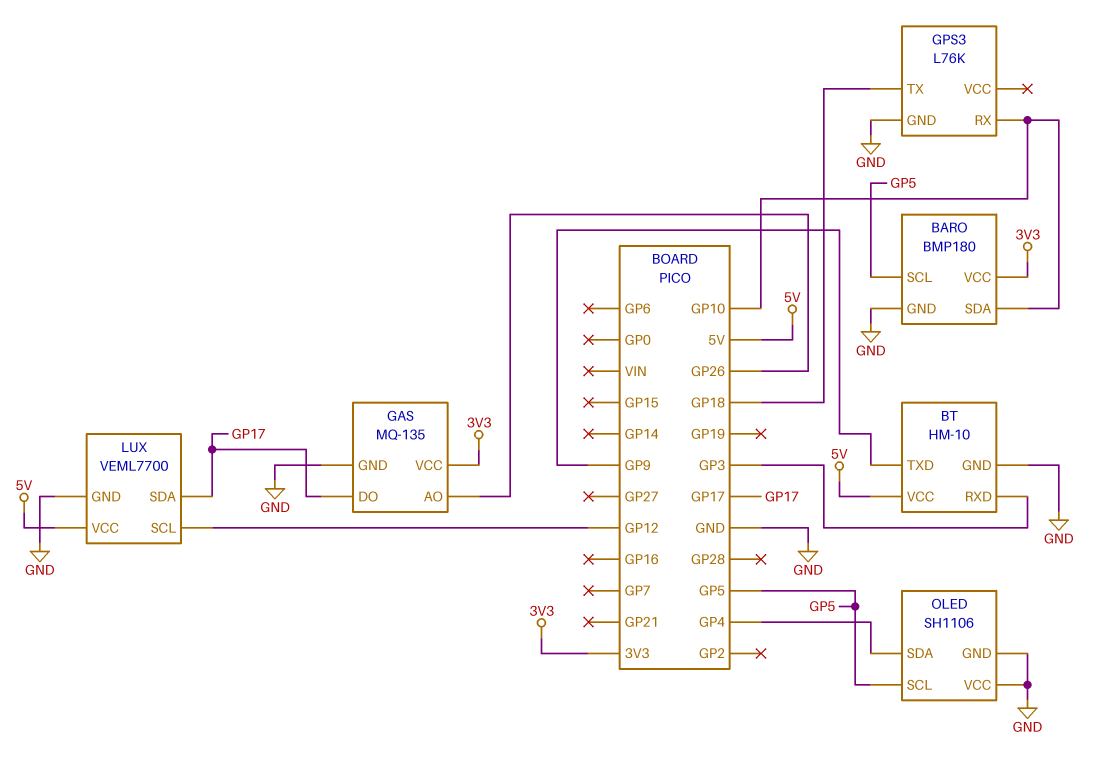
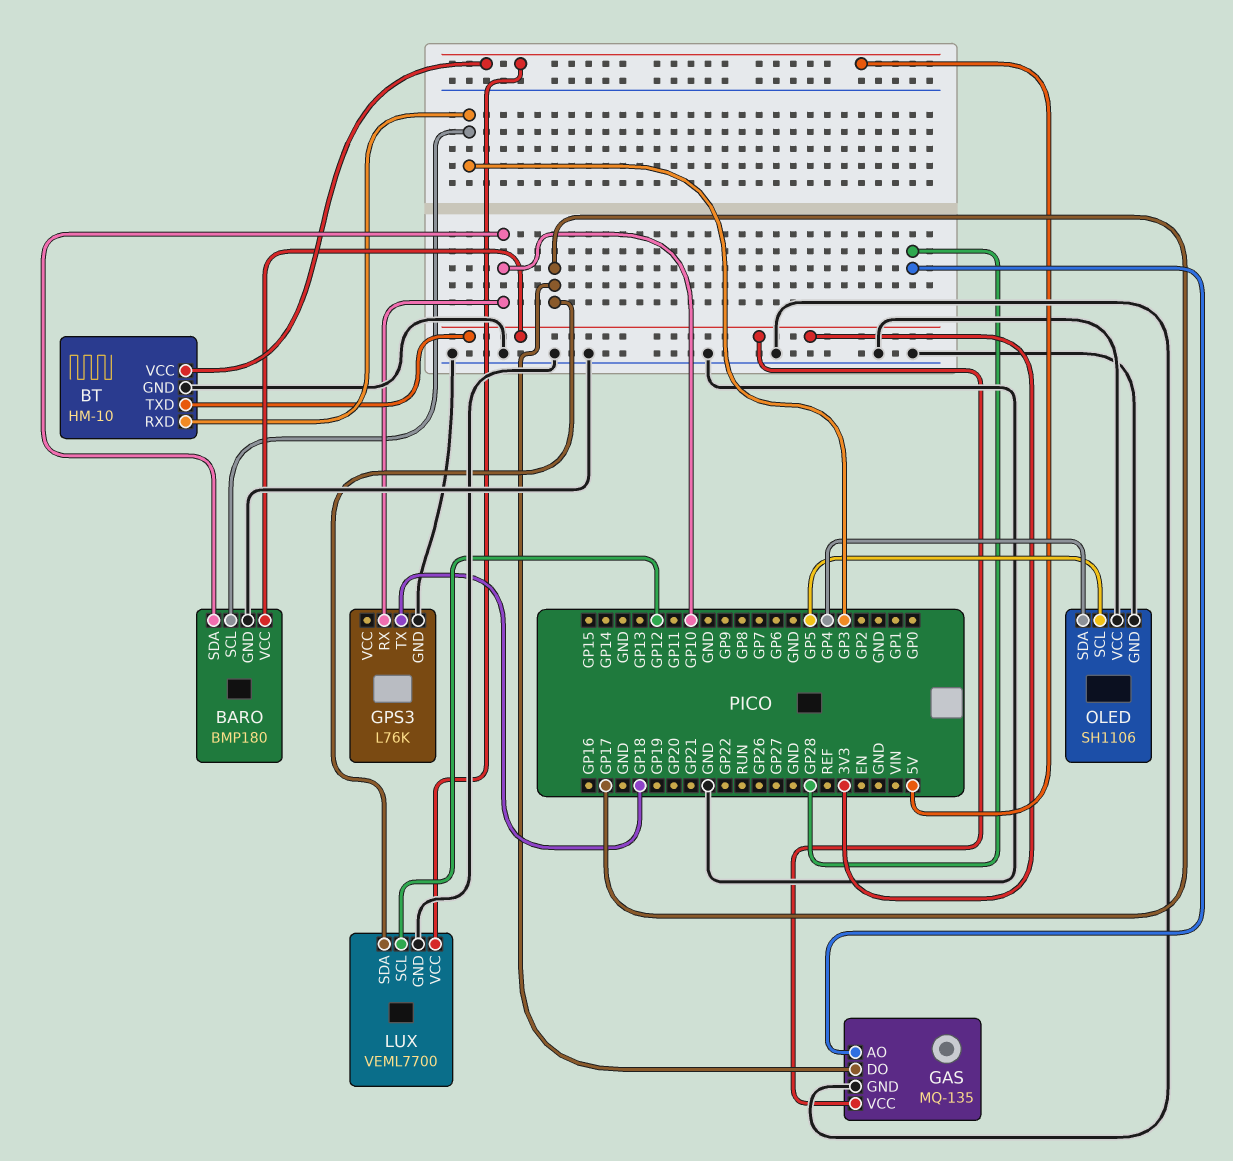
BARO pin SCL: GP5 -> GP3
BT pin TXD: GP9 -> 3V3
GAS pin AO: GP26 -> GP28

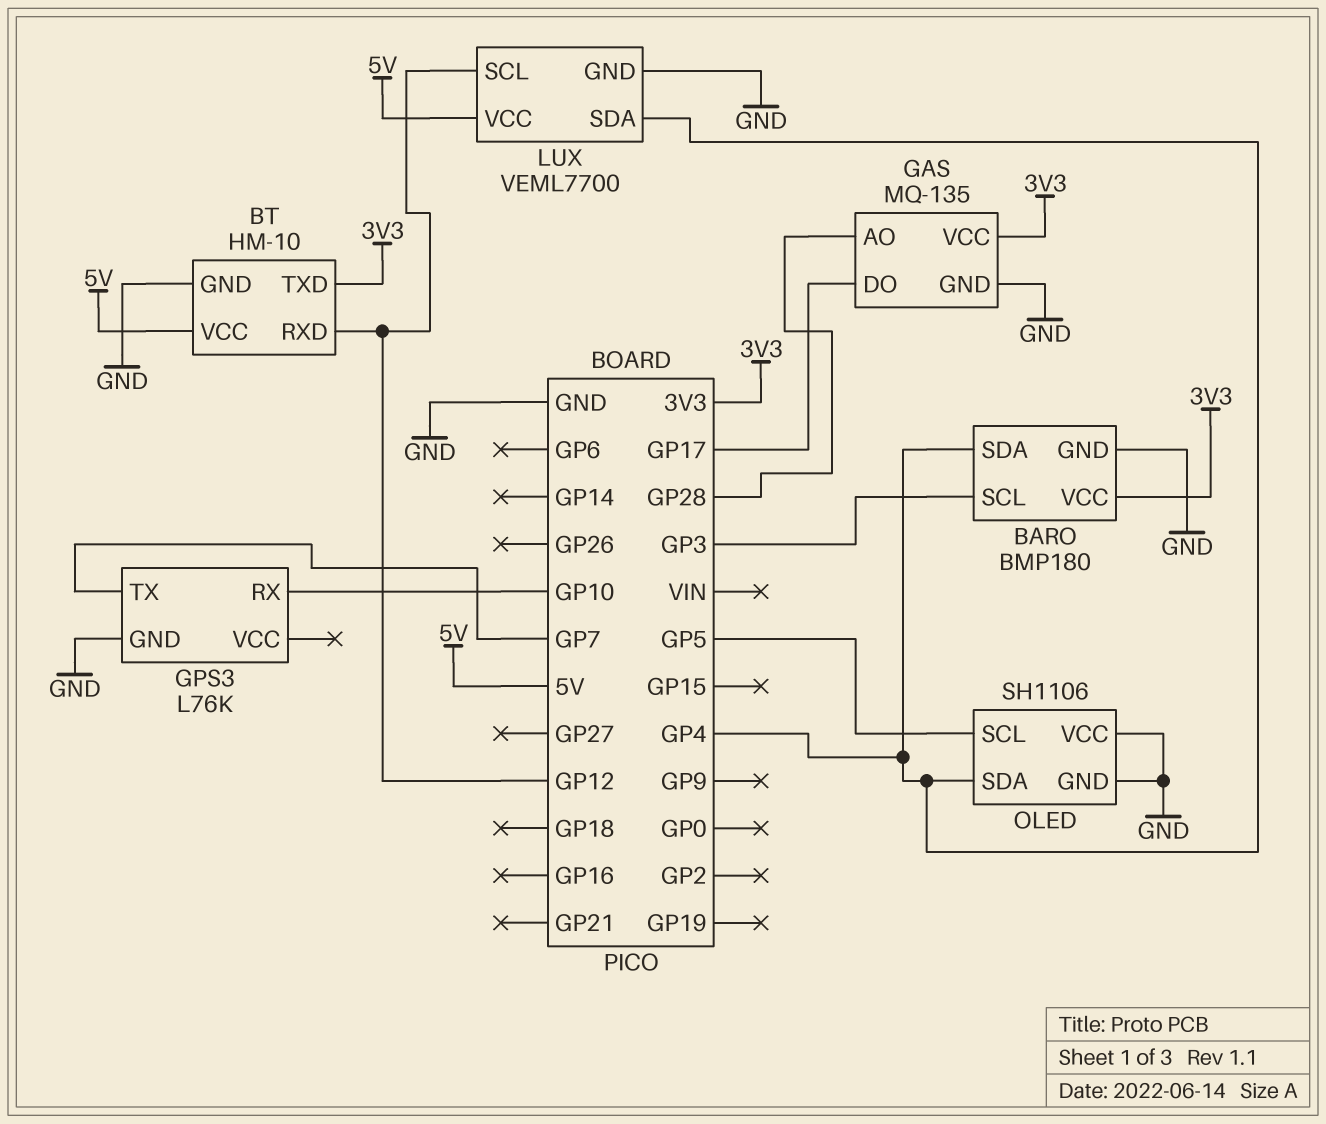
BARO pin SDA: GP10 -> GP4
BT pin RXD: GP3 -> GP12
GPS3 pin TX: GP18 -> GP7
LUX pin SDA: GP17 -> GP4

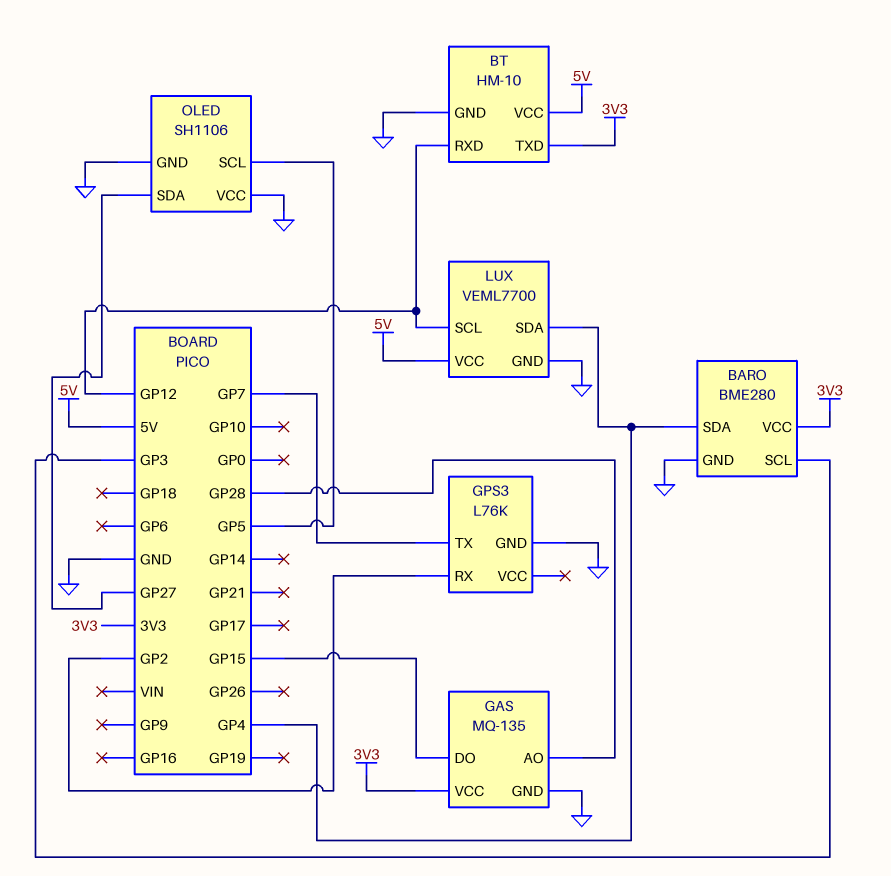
BARO: BMP180 -> BME280
GAS pin DO: GP17 -> GP15
GPS3 pin RX: GP10 -> GP2
OLED pin SDA: GP4 -> GP27

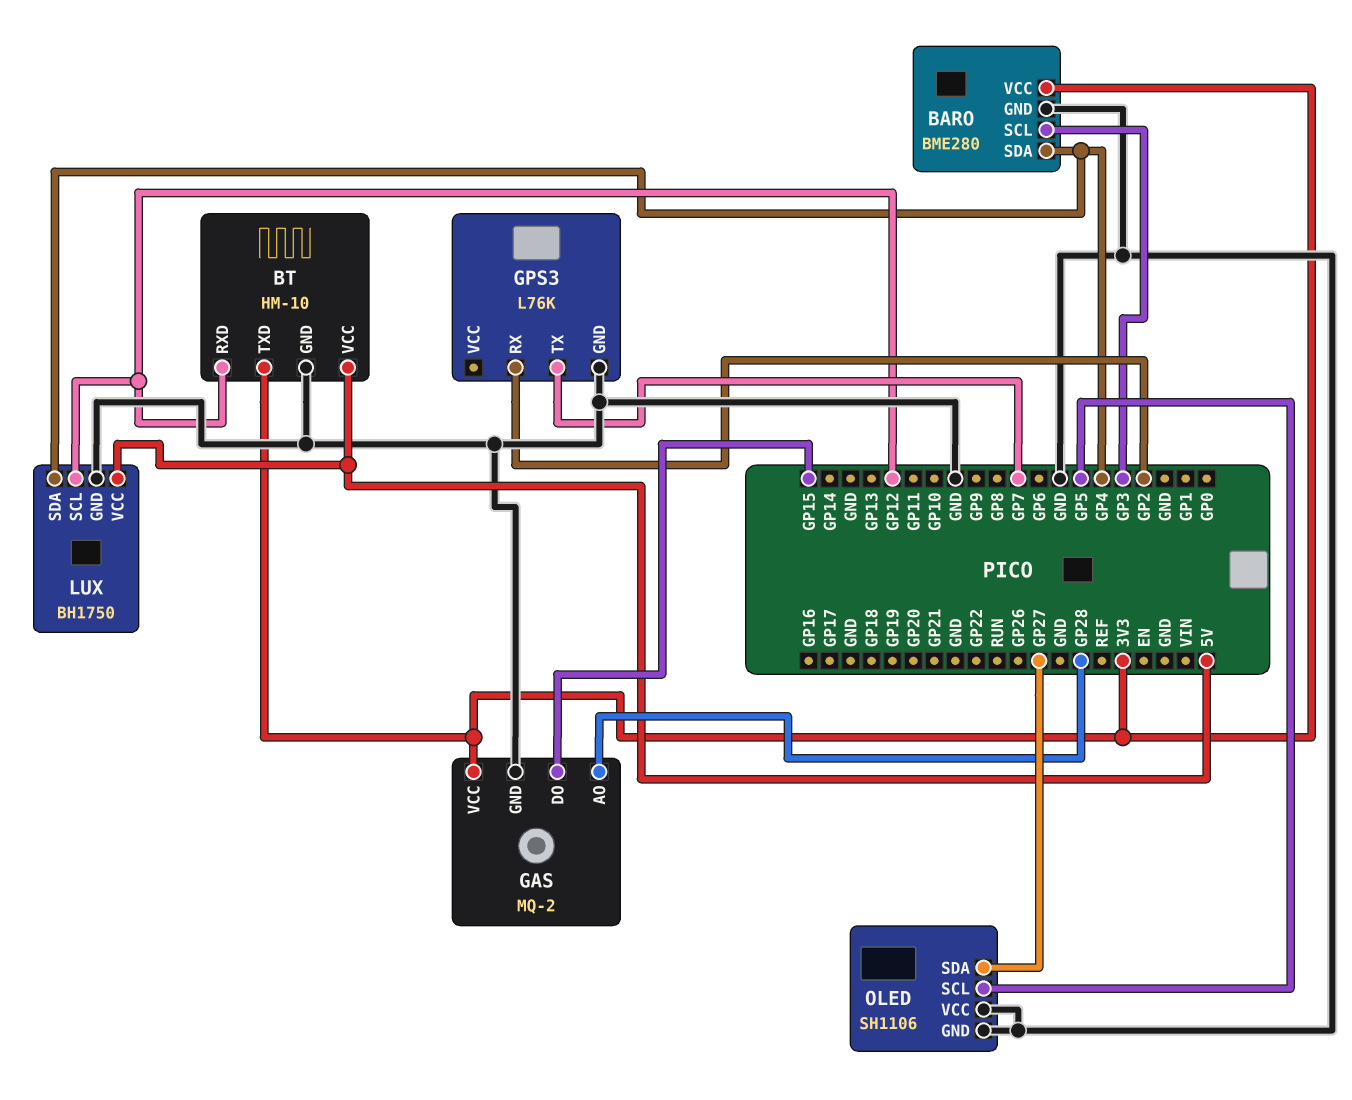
GAS: MQ-135 -> MQ-2
LUX: VEML7700 -> BH1750

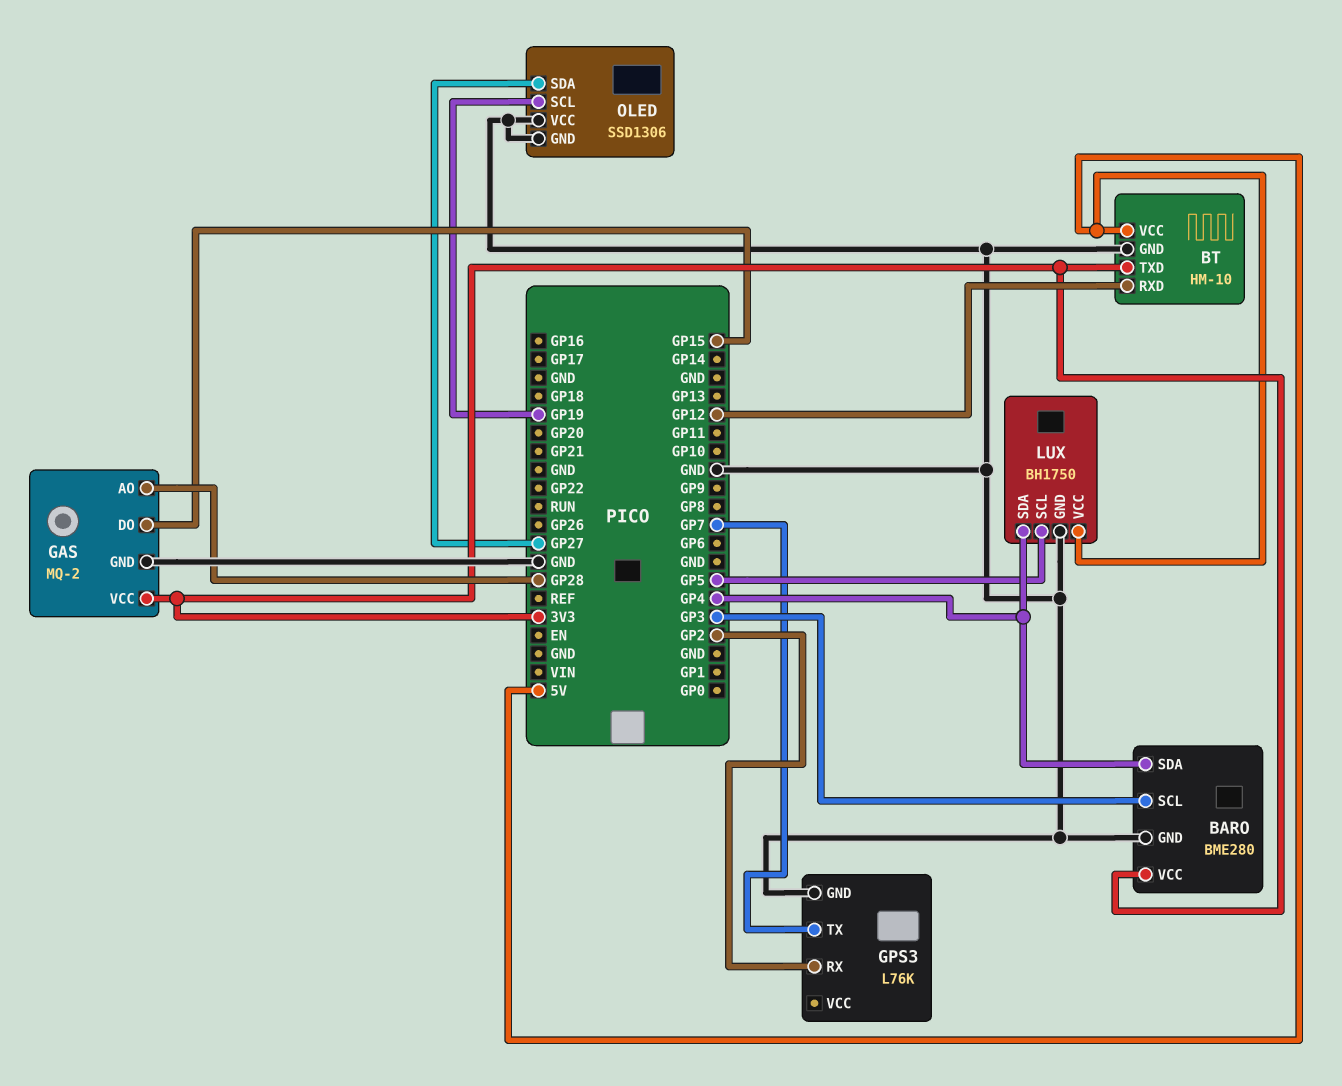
LUX pin SCL: GP12 -> GP5
OLED: SH1106 -> SSD1306
OLED pin SCL: GP5 -> GP19

